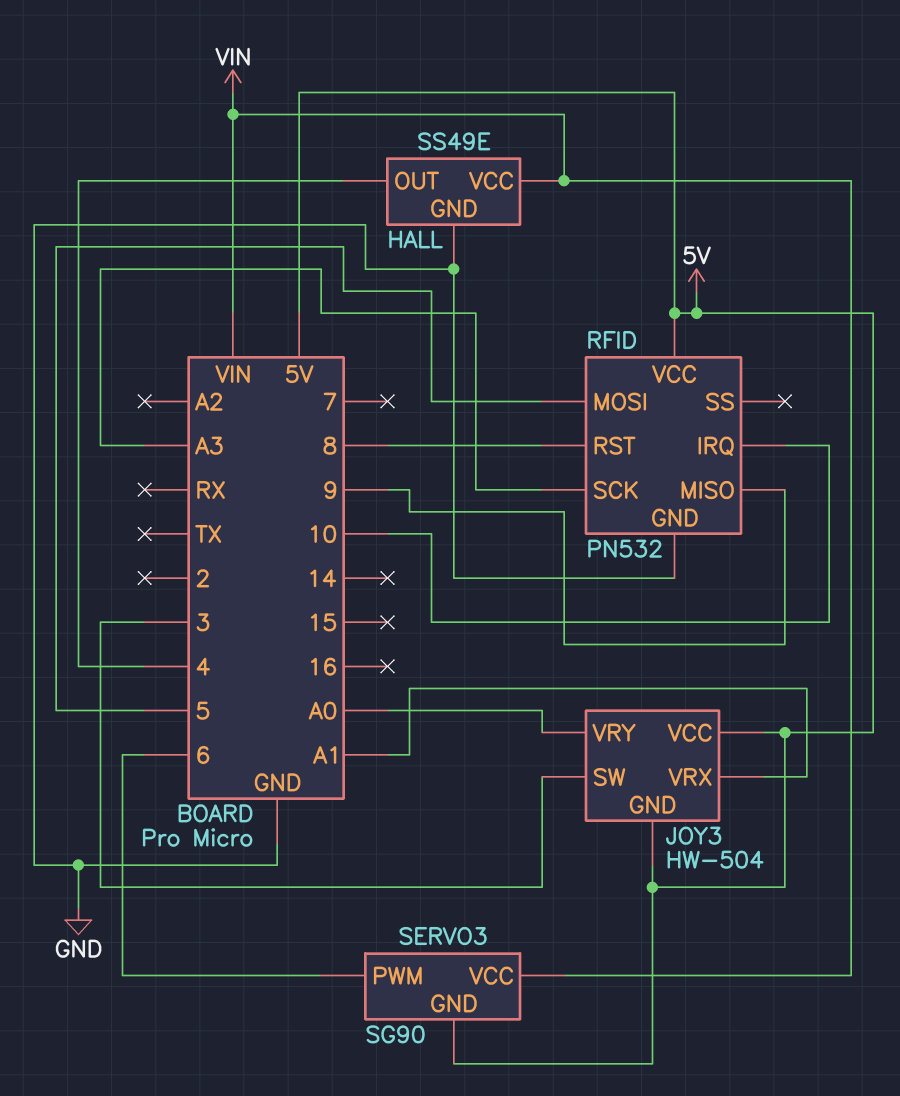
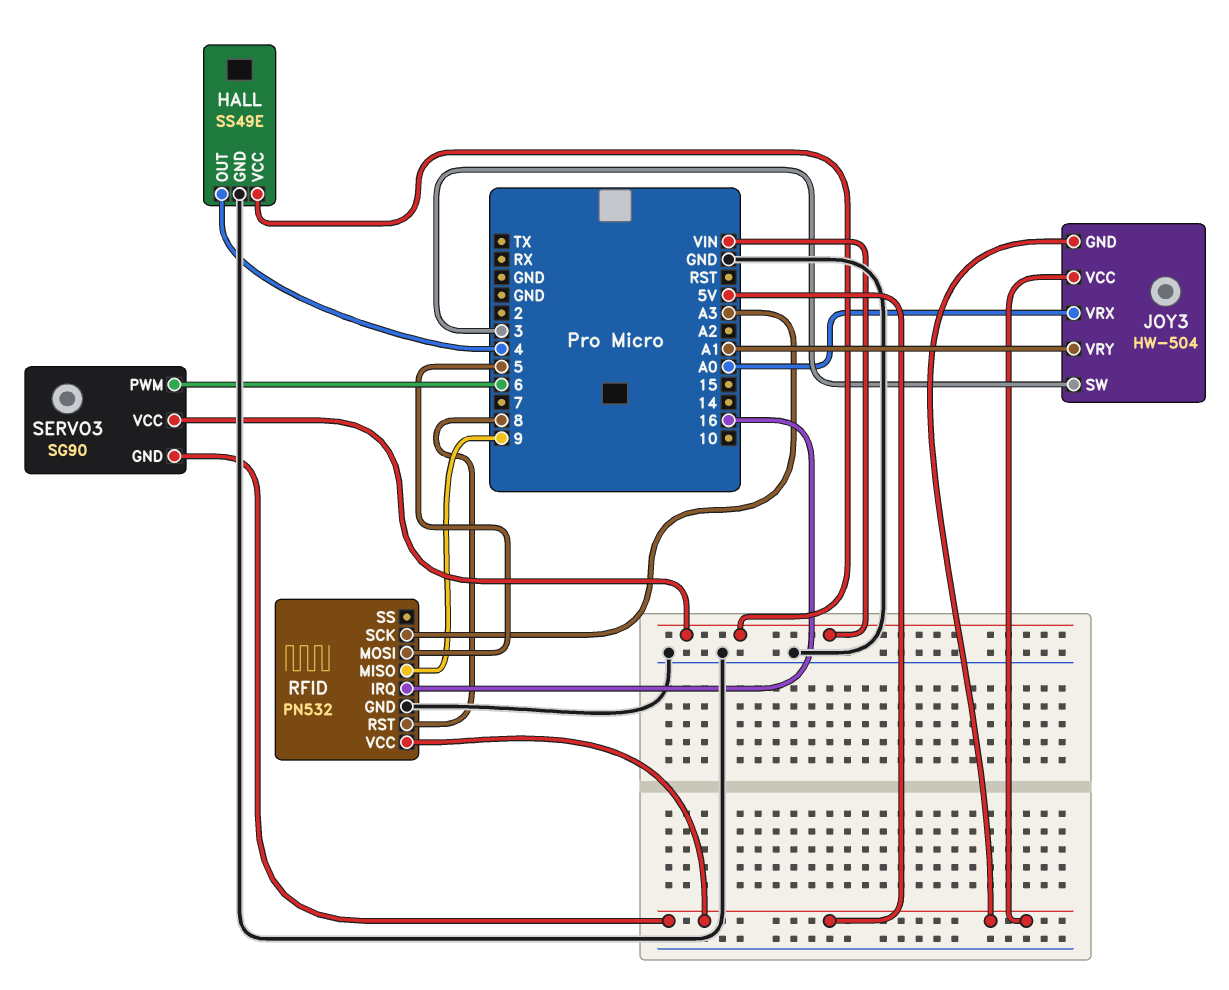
JOY3 pin VRX: A1 -> A0
JOY3 pin VRY: A0 -> A1
RFID pin IRQ: 10 -> 16

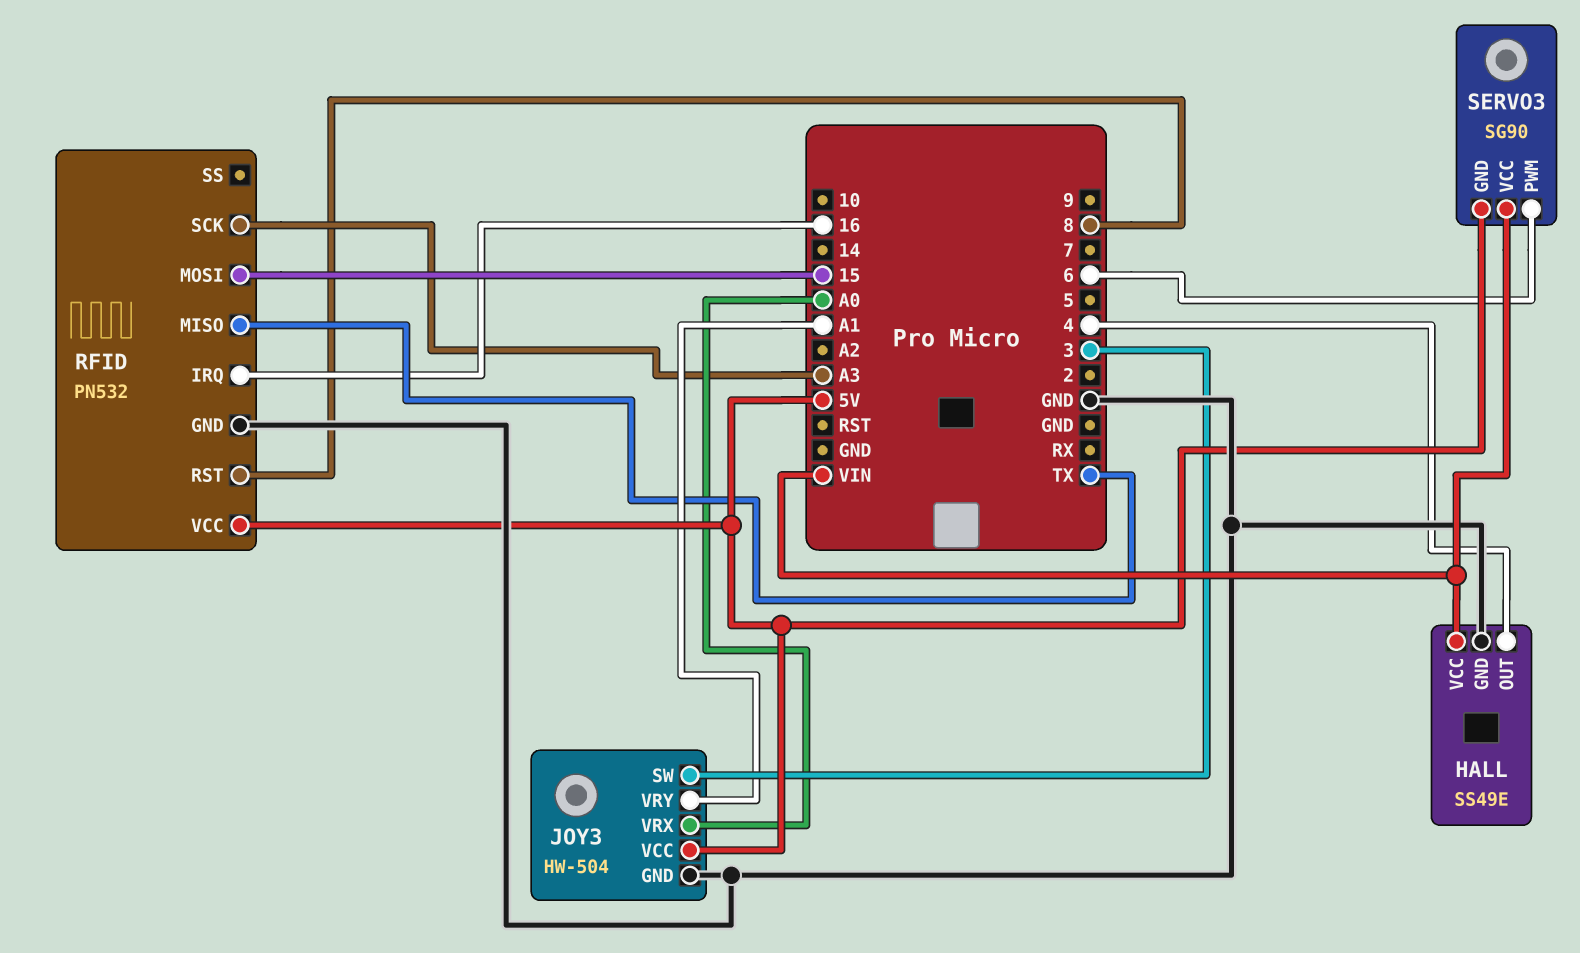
JOY3 pin GND: 5V -> GND
RFID pin MISO: 9 -> TX
RFID pin MOSI: 5 -> 15

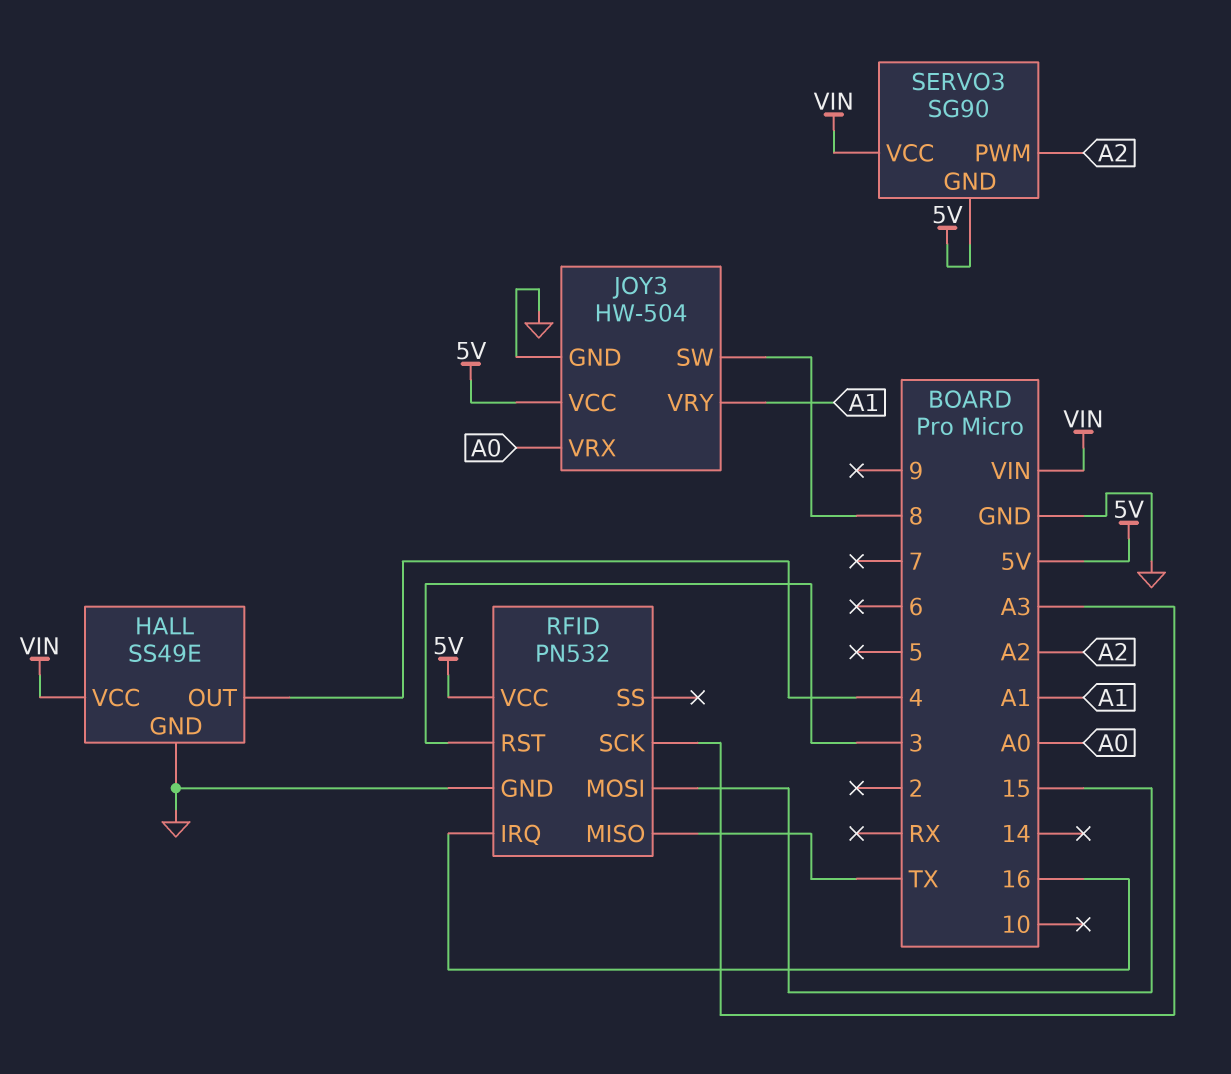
JOY3 pin SW: 3 -> 8
RFID pin RST: 8 -> 3
SERVO3 pin PWM: 6 -> A2

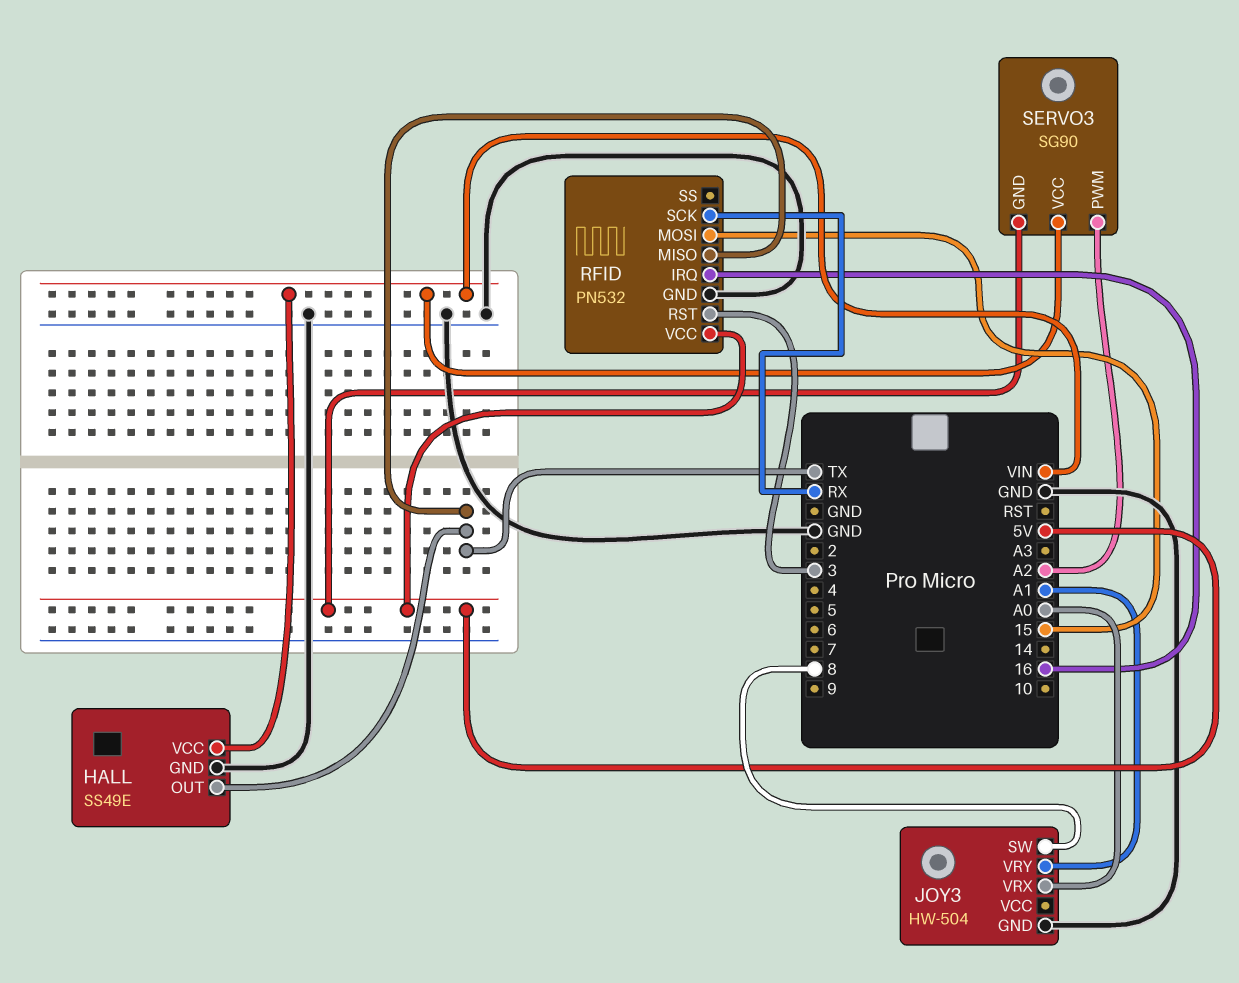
HALL pin OUT: 4 -> TX
JOY3 pin VCC: 5V -> none
RFID pin SCK: A3 -> RX

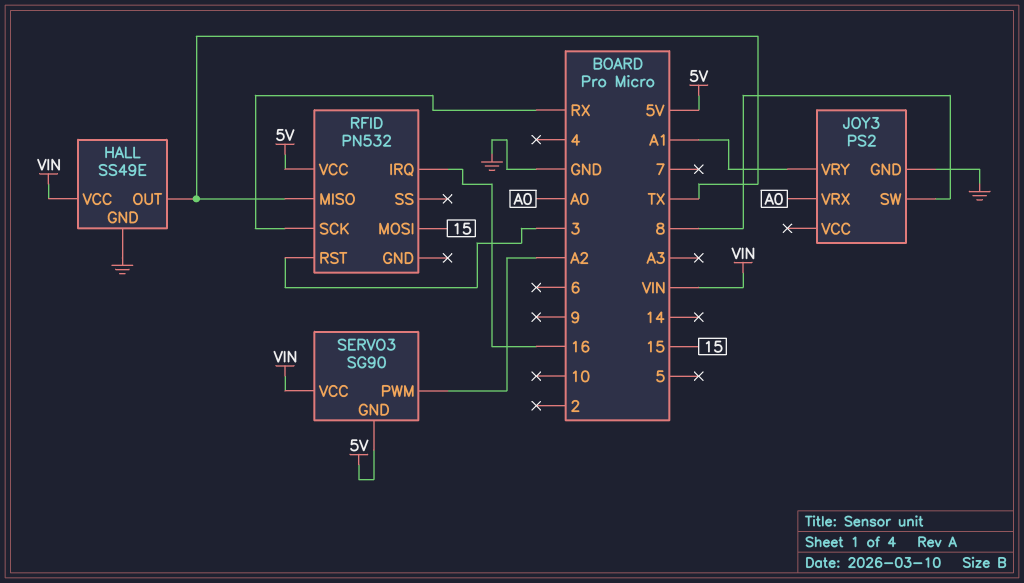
JOY3: HW-504 -> PS2
RFID pin GND: GND -> none

